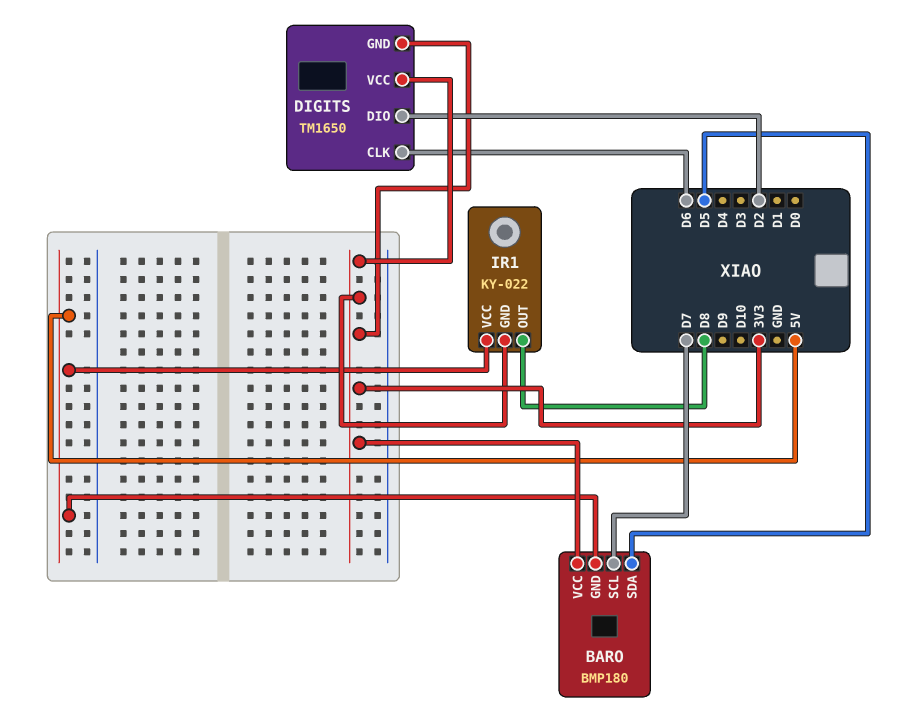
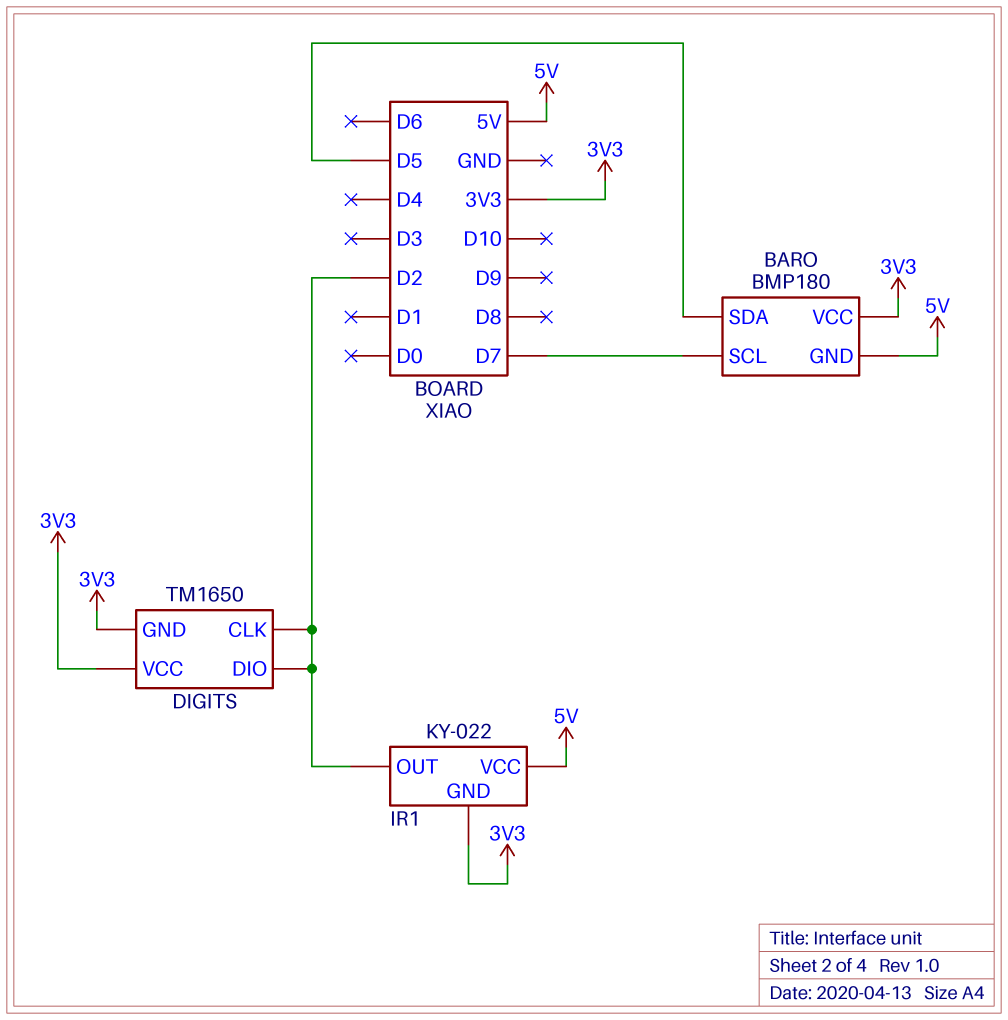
DIGITS pin CLK: D6 -> D2
IR1 pin OUT: D8 -> D2

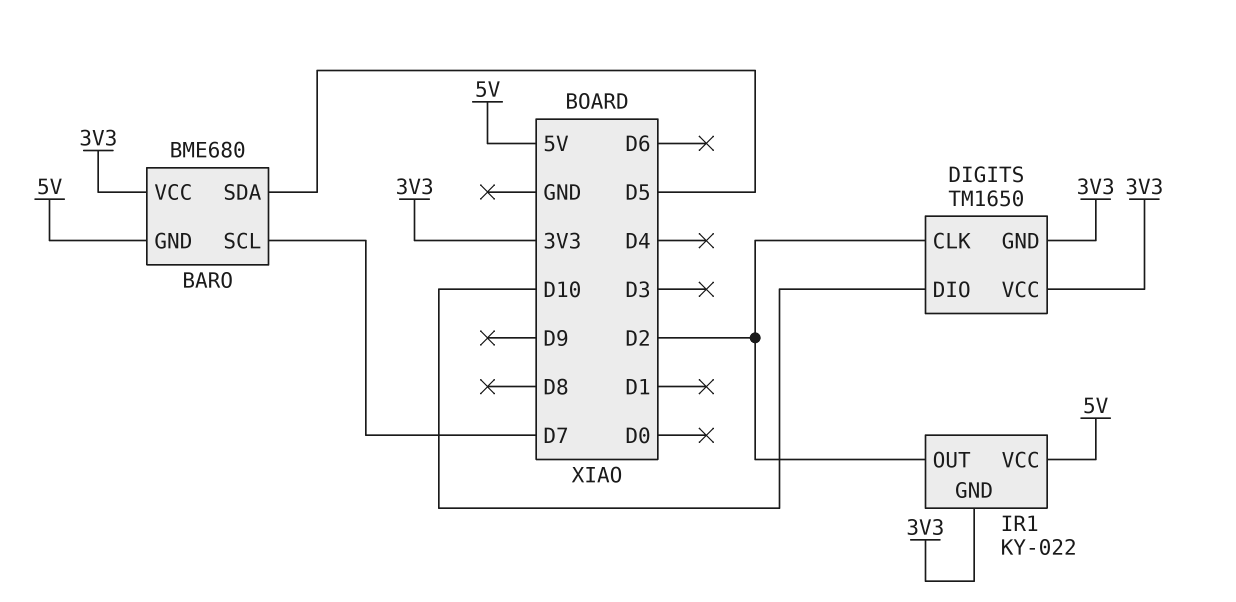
BARO: BMP180 -> BME680
DIGITS pin DIO: D2 -> D10

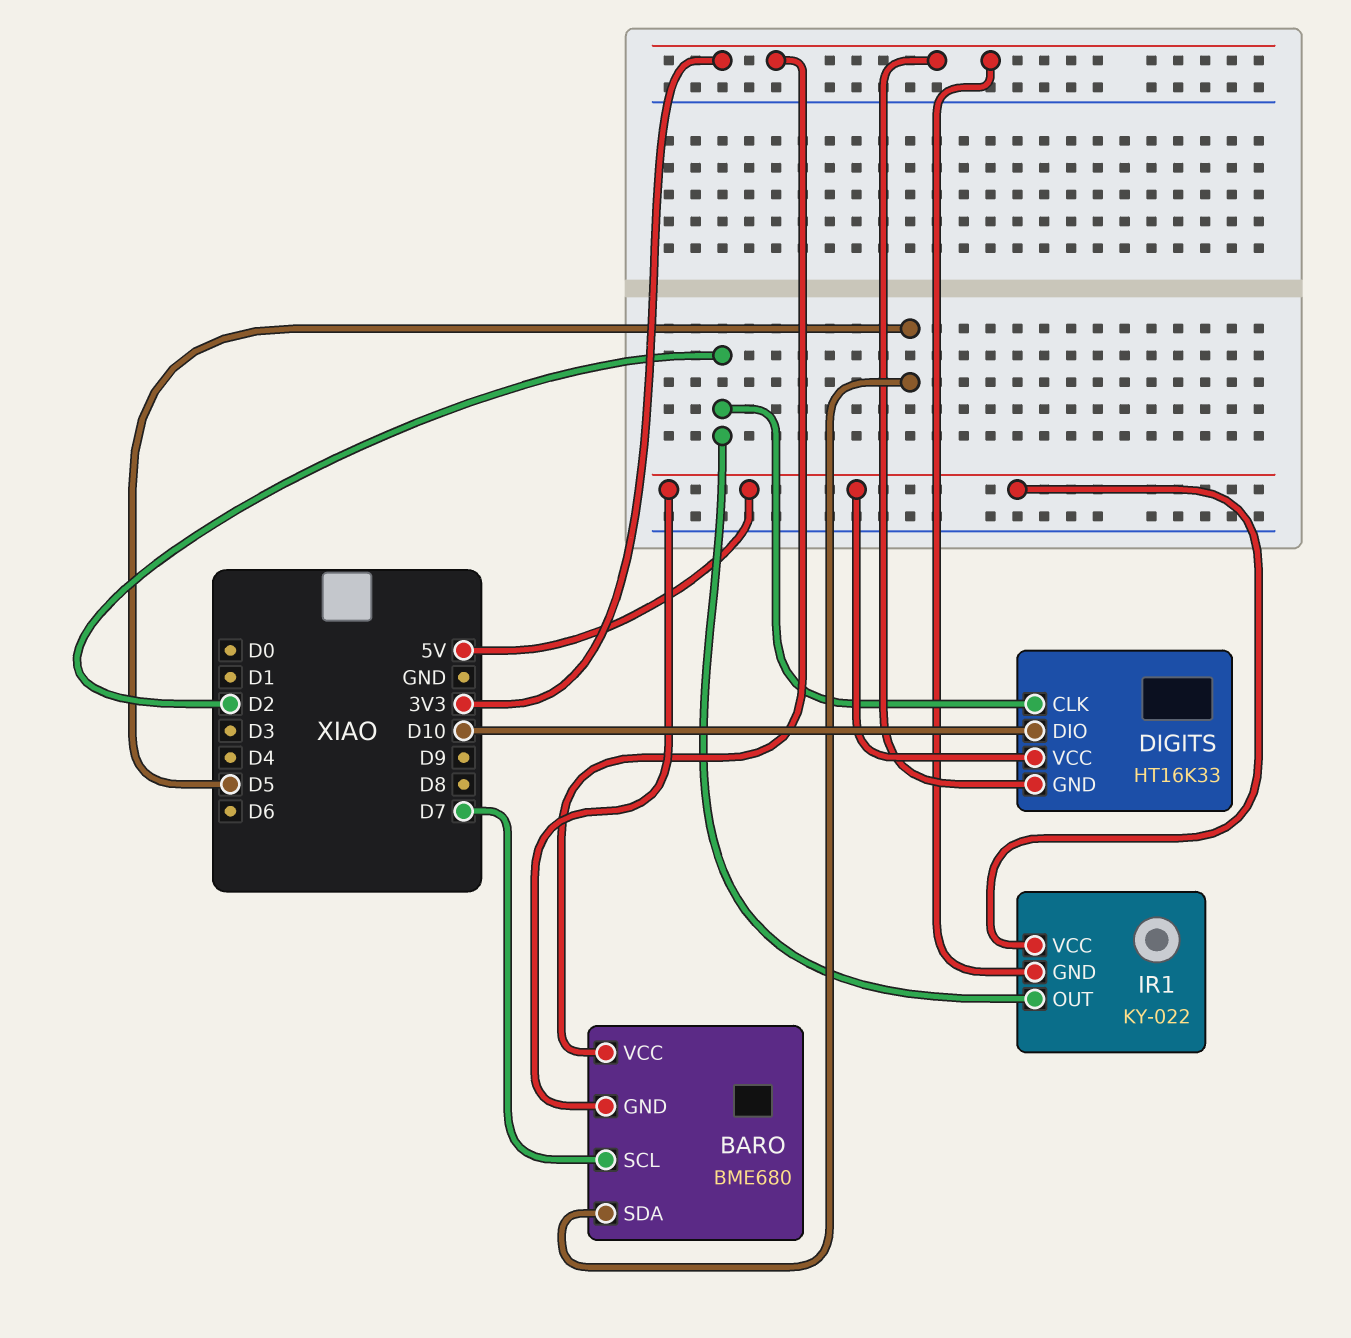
DIGITS: TM1650 -> HT16K33
DIGITS pin VCC: 3V3 -> 5V

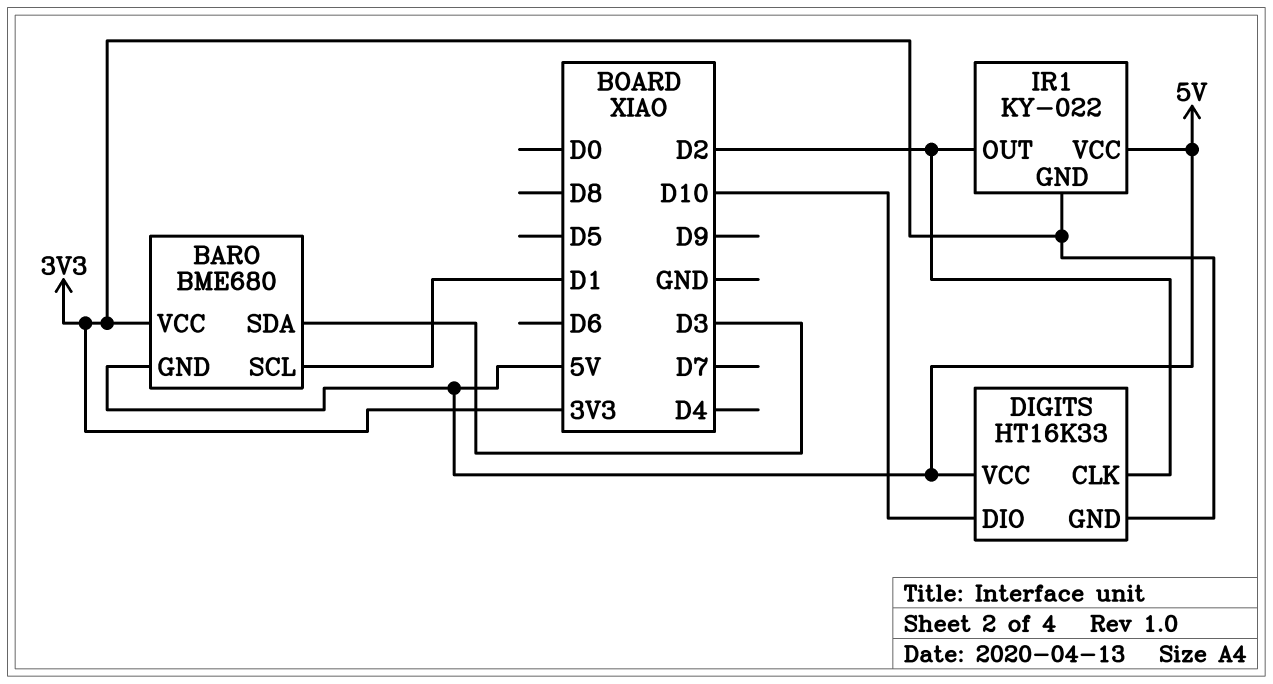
BARO pin SCL: D7 -> D1
BARO pin SDA: D5 -> D3

